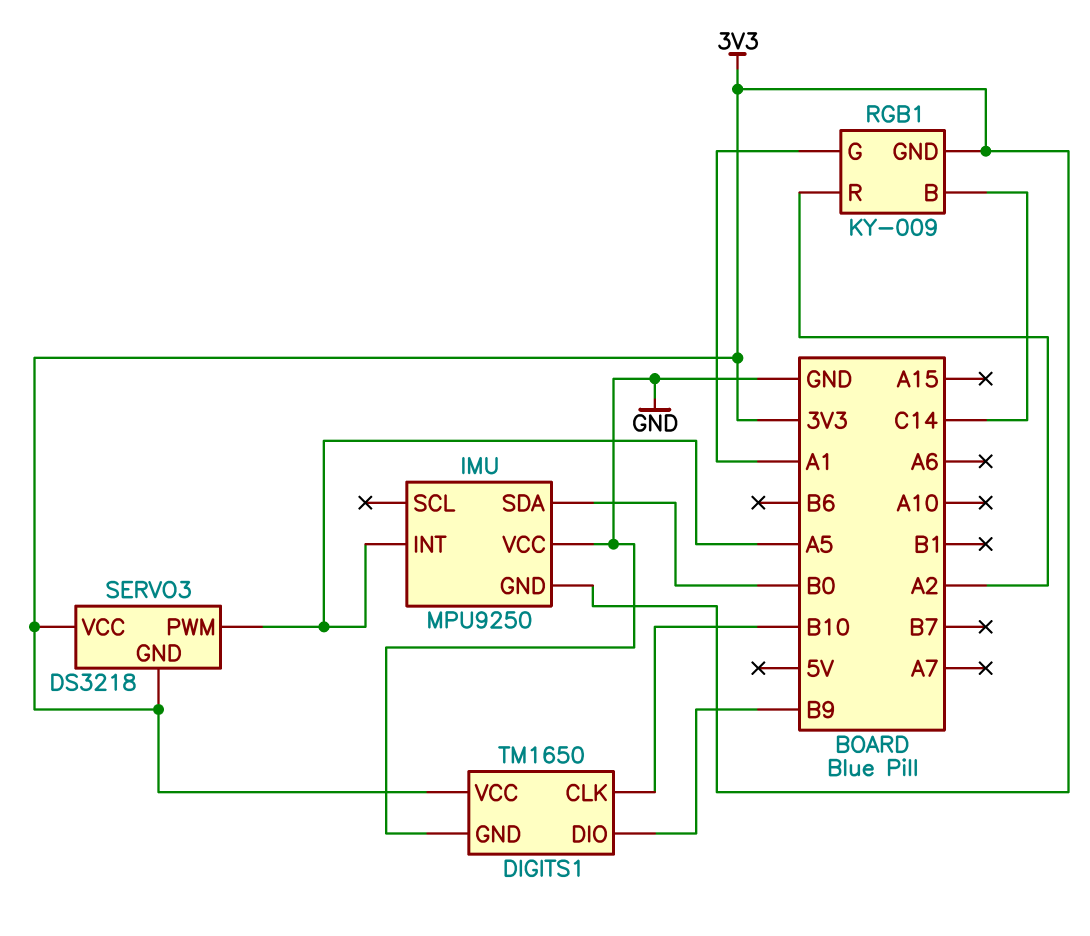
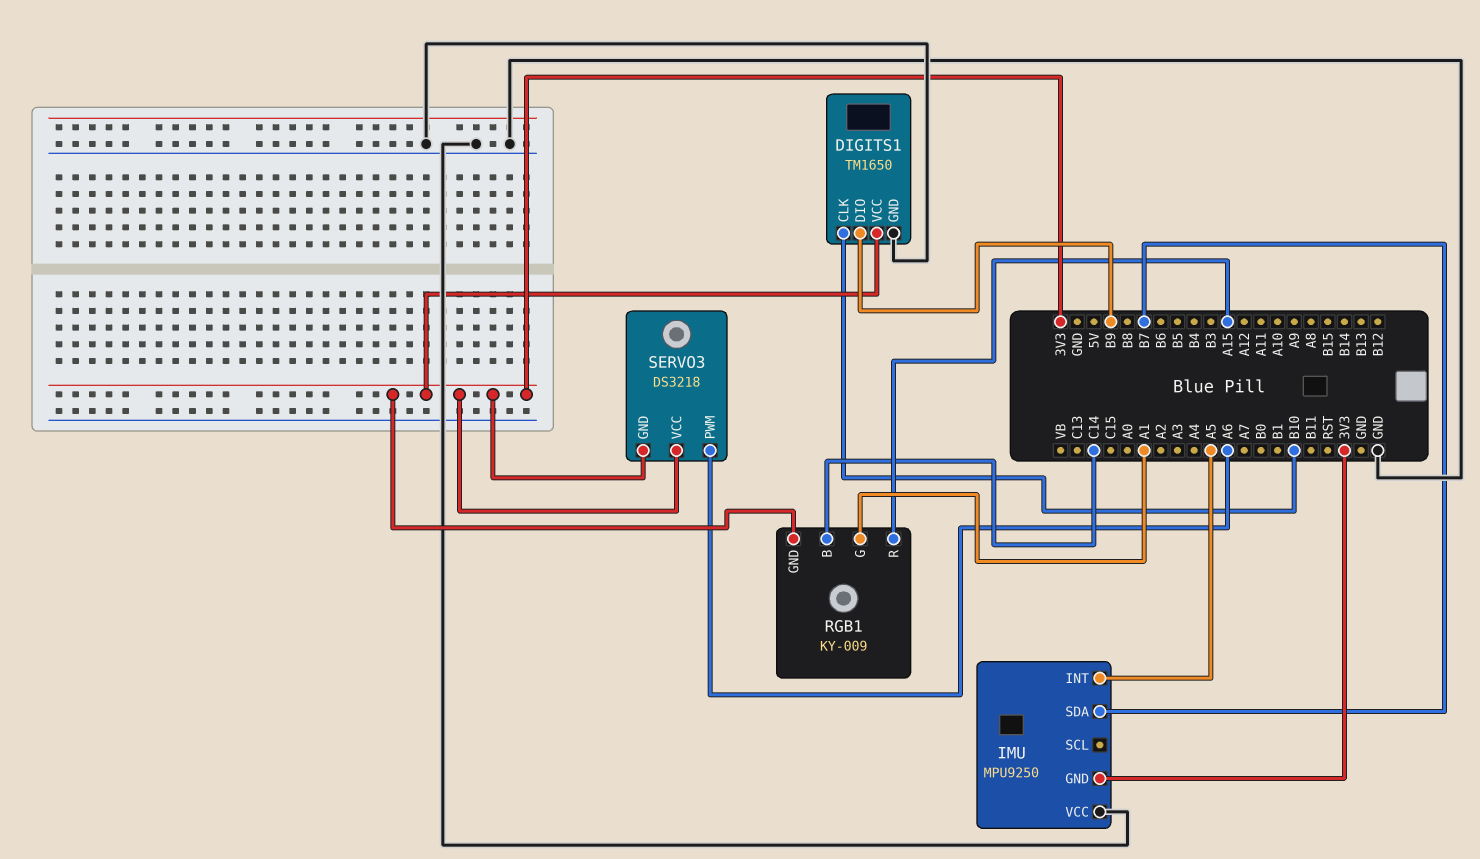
IMU pin SDA: B0 -> B7
RGB1 pin R: A2 -> A15
SERVO3 pin PWM: A5 -> A6

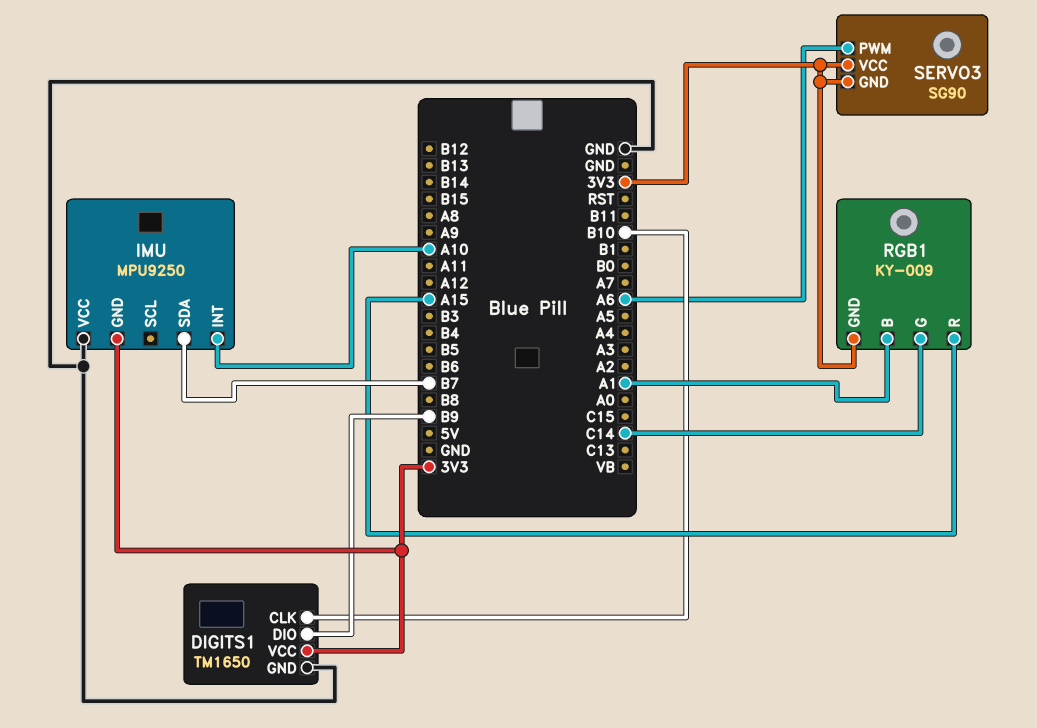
IMU pin INT: A5 -> A10
RGB1 pin B: C14 -> A1
RGB1 pin G: A1 -> C14
SERVO3: DS3218 -> SG90

